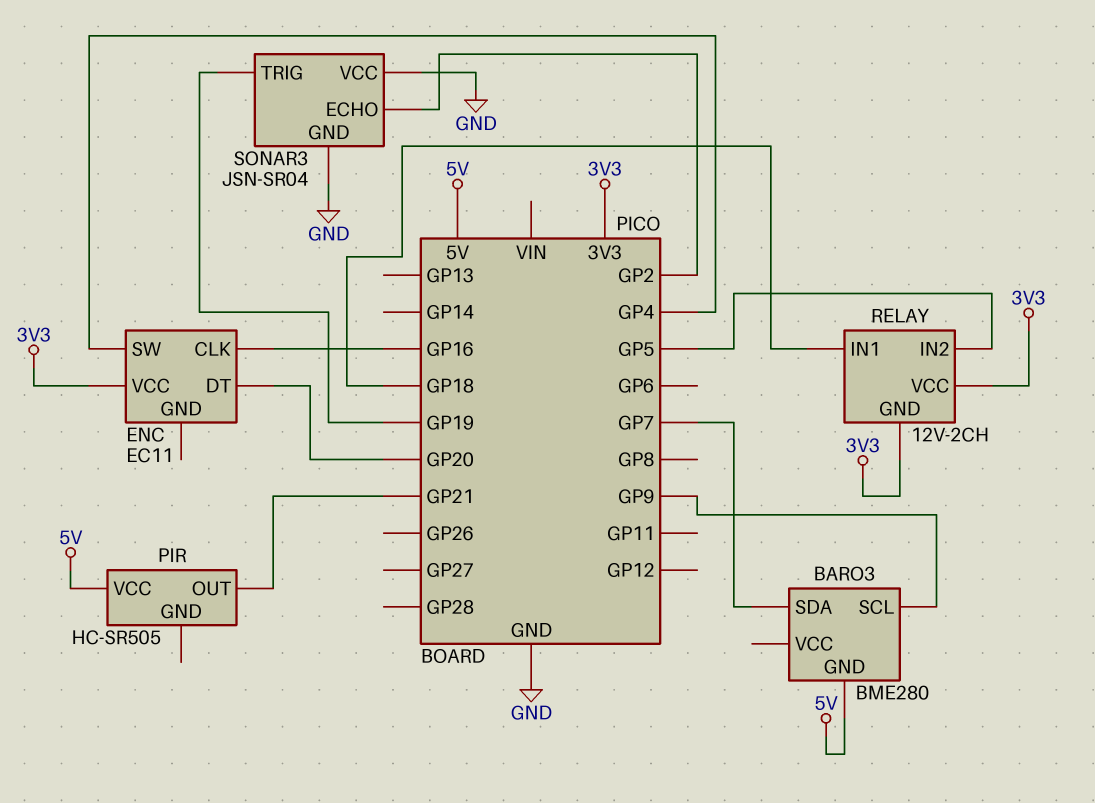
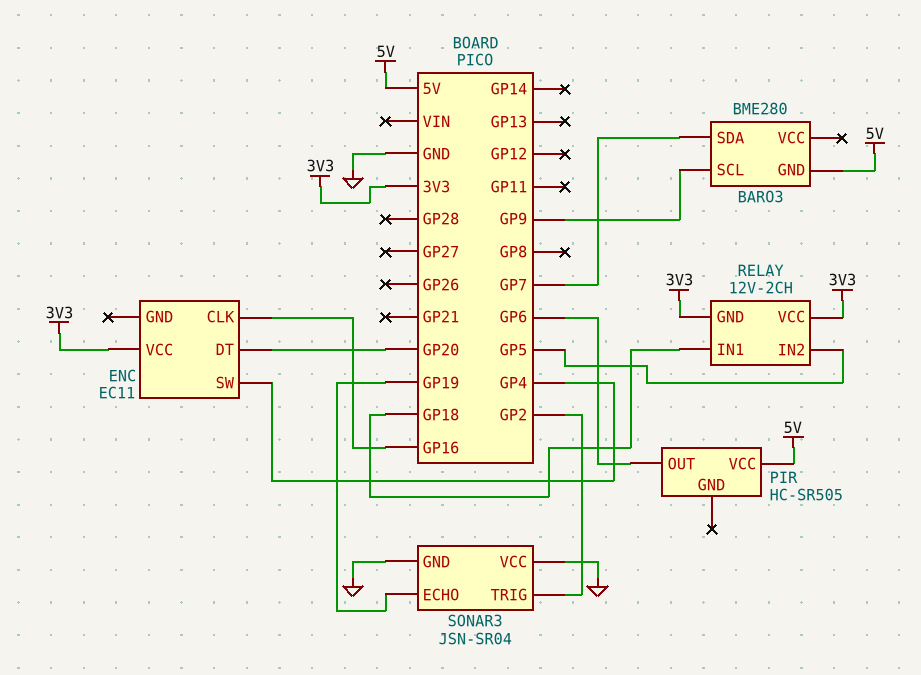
PIR pin OUT: GP21 -> GP6
SONAR3 pin ECHO: GP2 -> GP19
SONAR3 pin TRIG: GP19 -> GP2

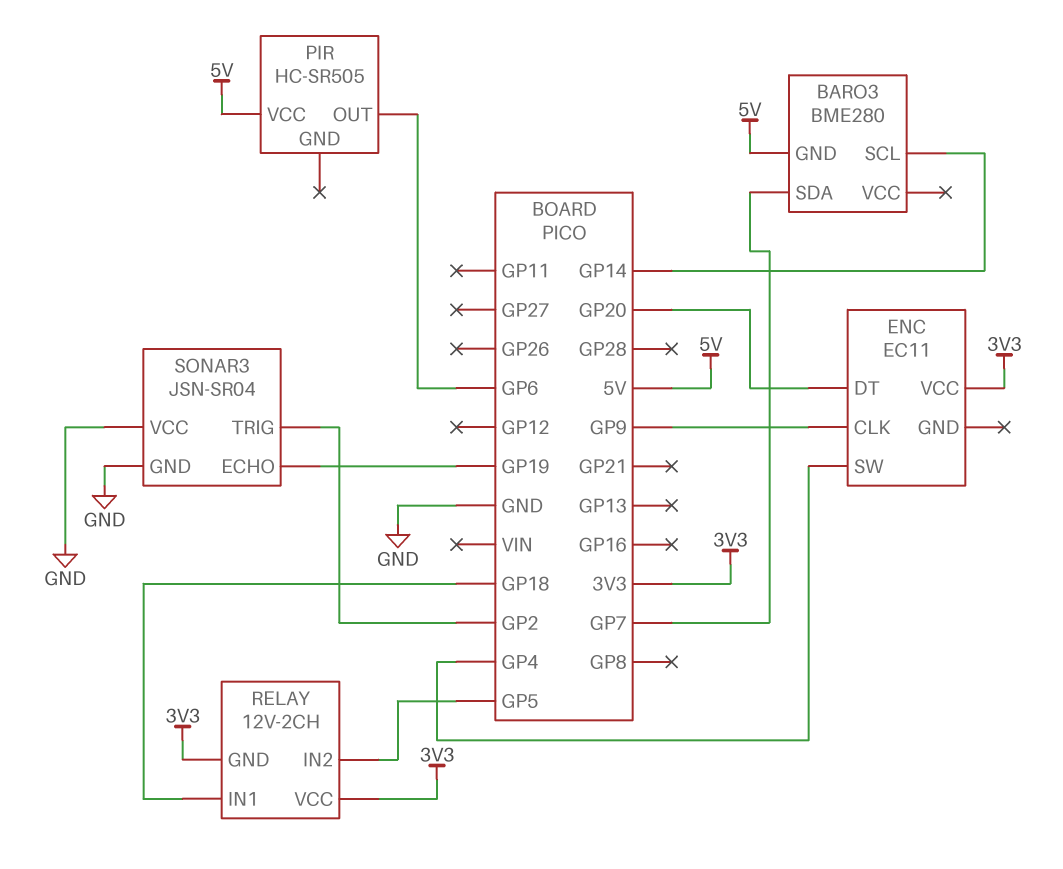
BARO3 pin SCL: GP9 -> GP14
ENC pin CLK: GP16 -> GP9

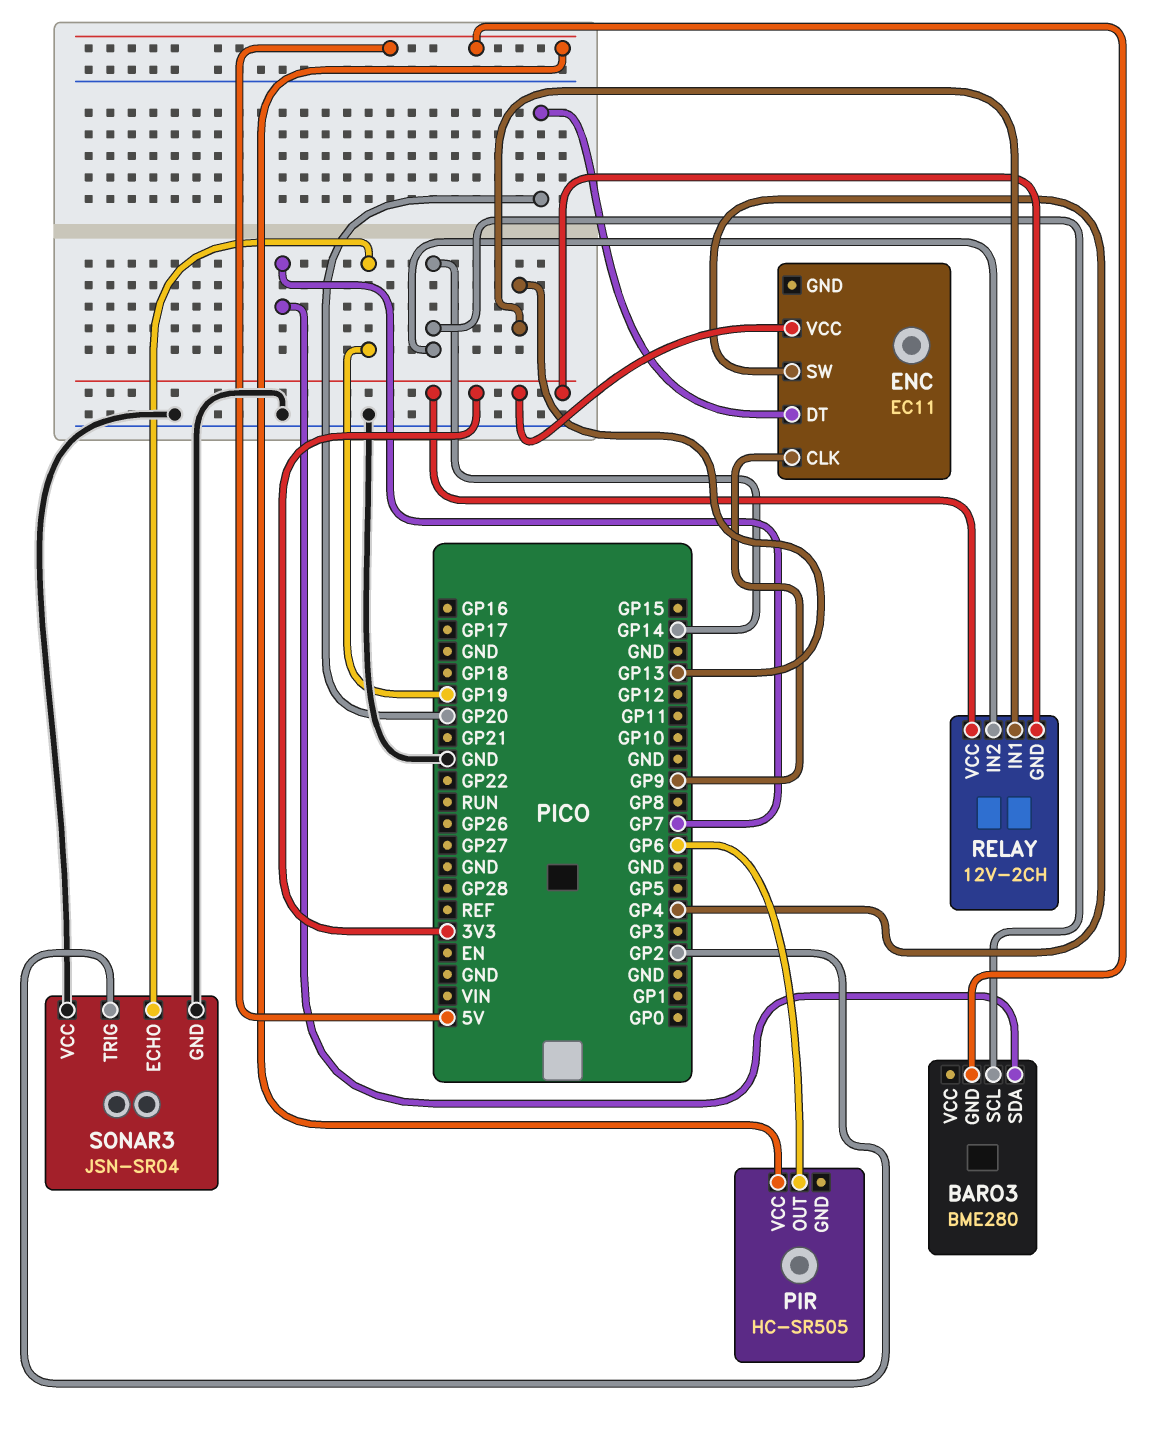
RELAY pin IN1: GP18 -> GP13
RELAY pin IN2: GP5 -> GP14

